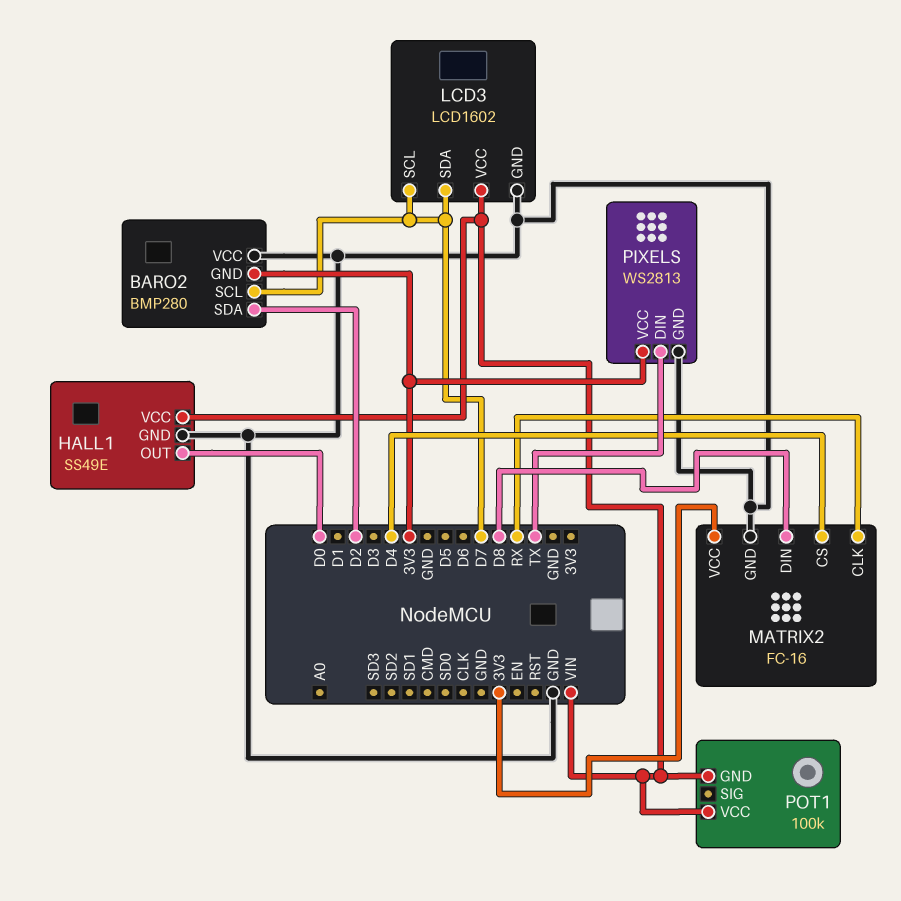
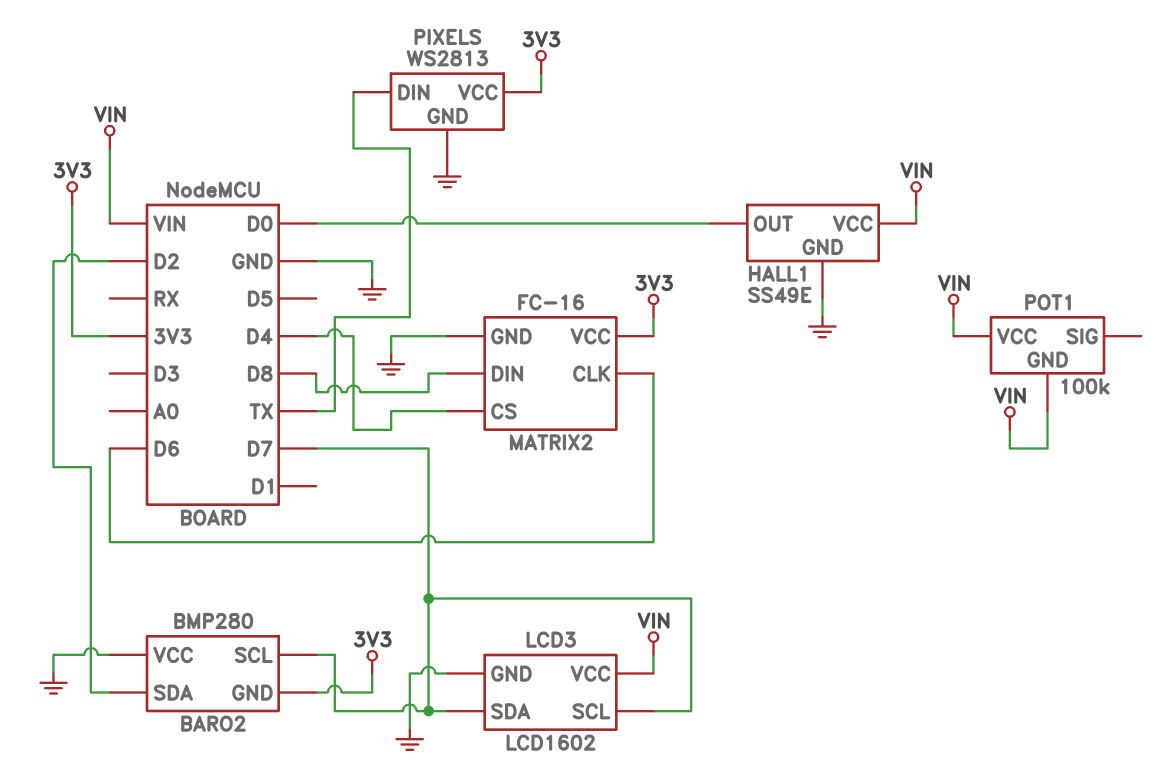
MATRIX2 pin CLK: RX -> D6

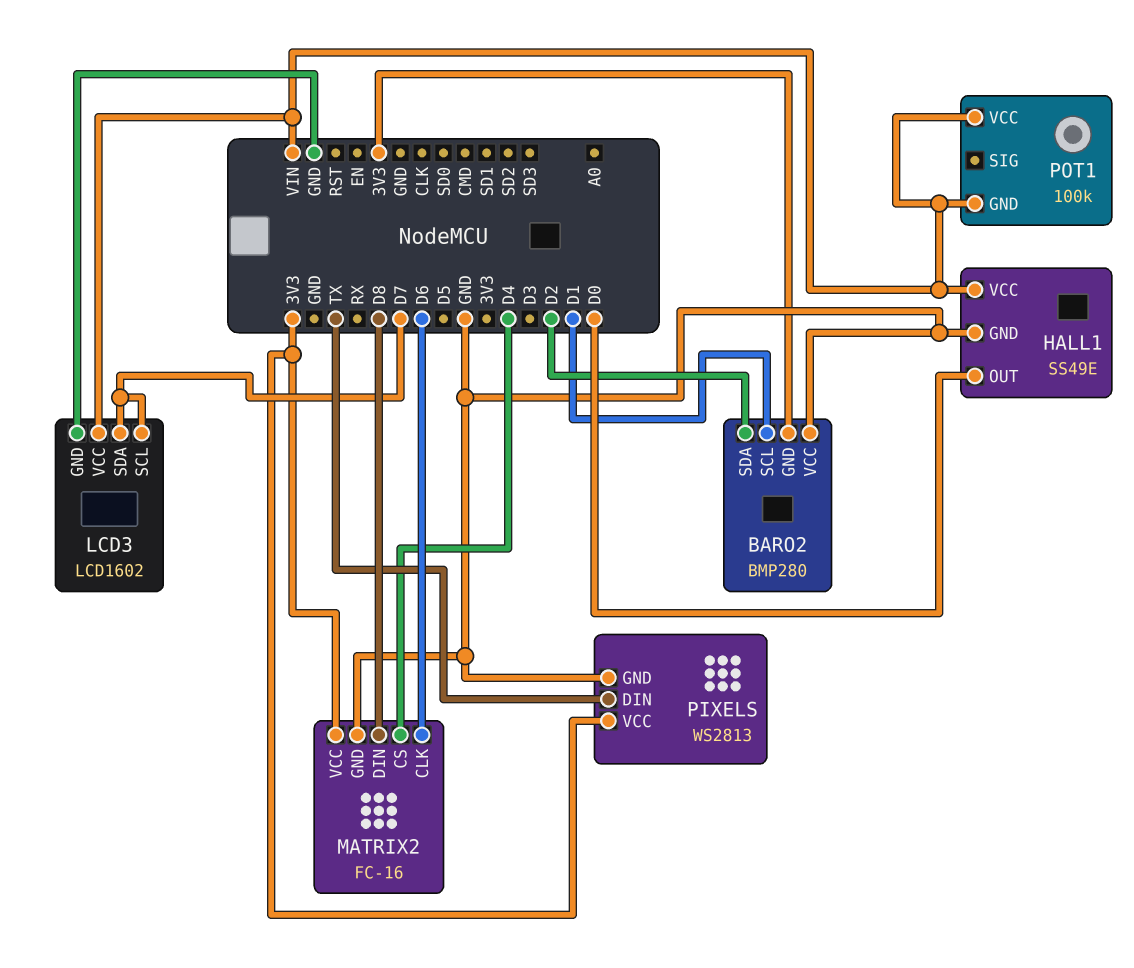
BARO2 pin SCL: D7 -> D1

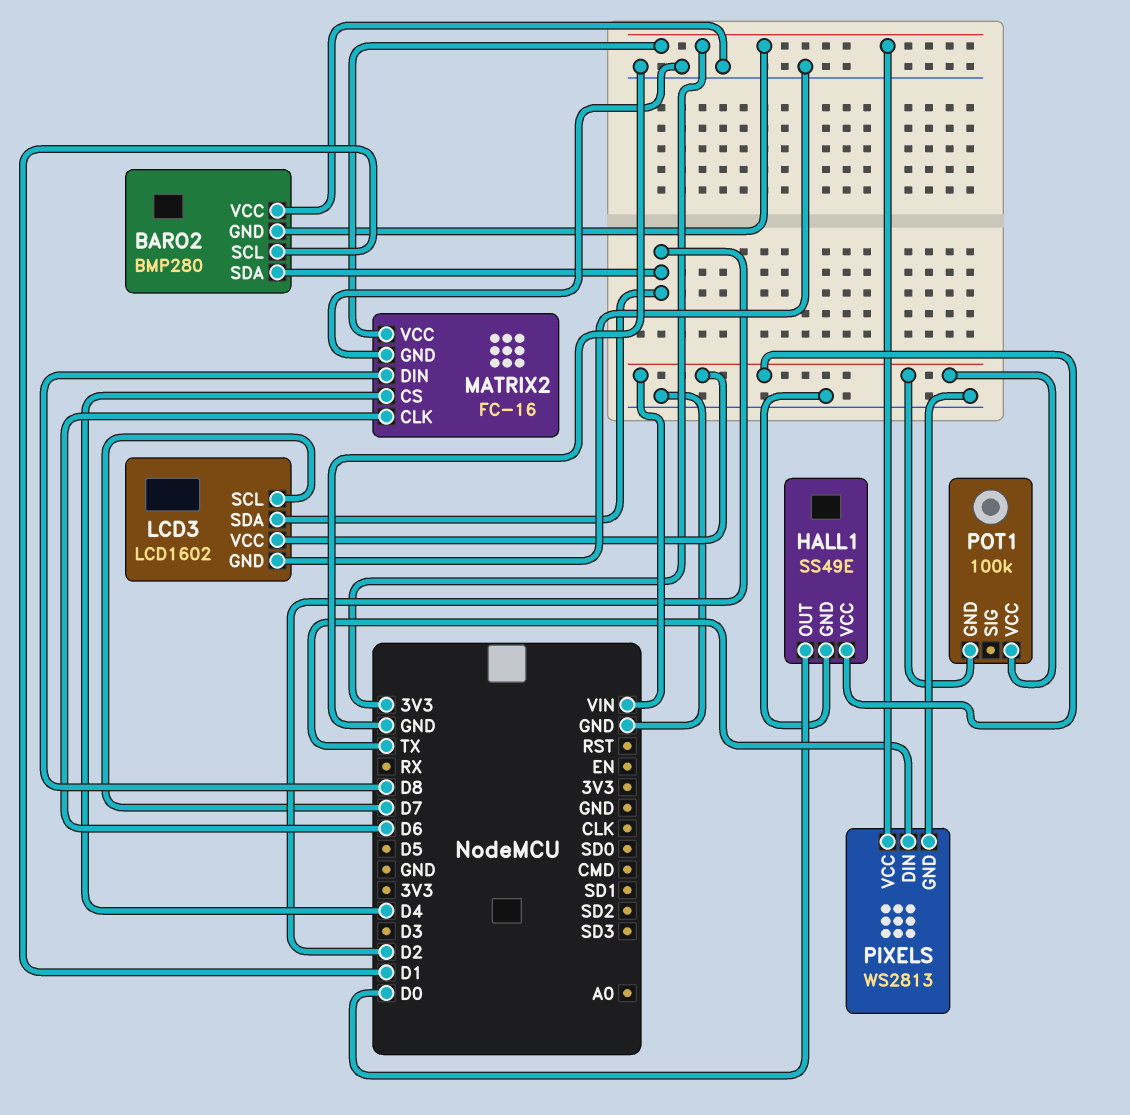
LCD3 pin SDA: D7 -> D2

